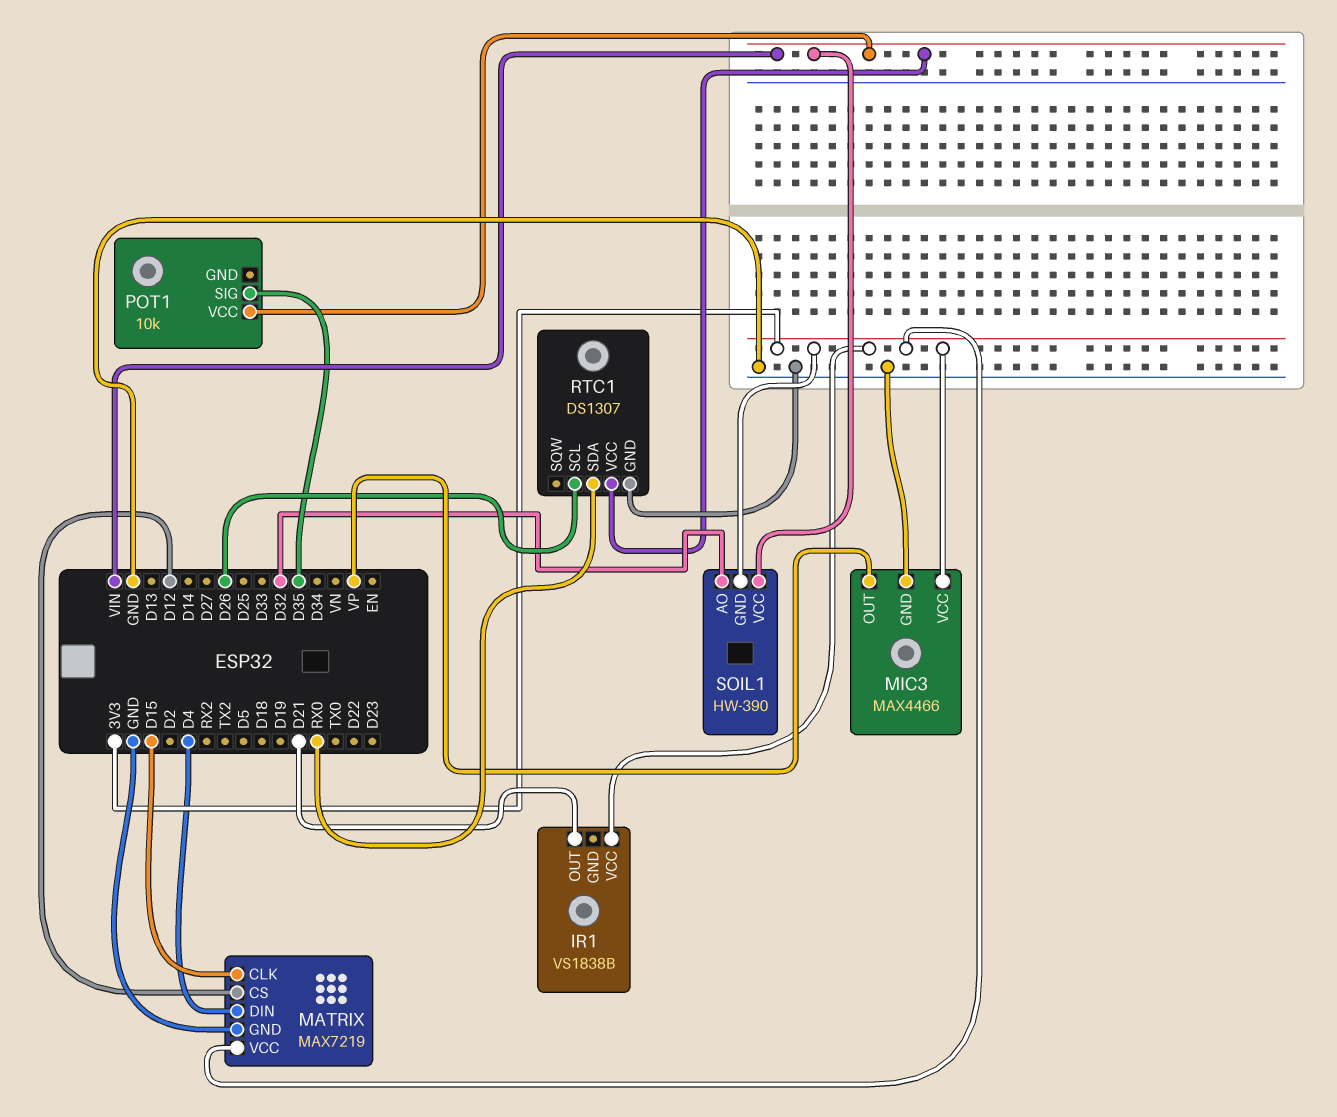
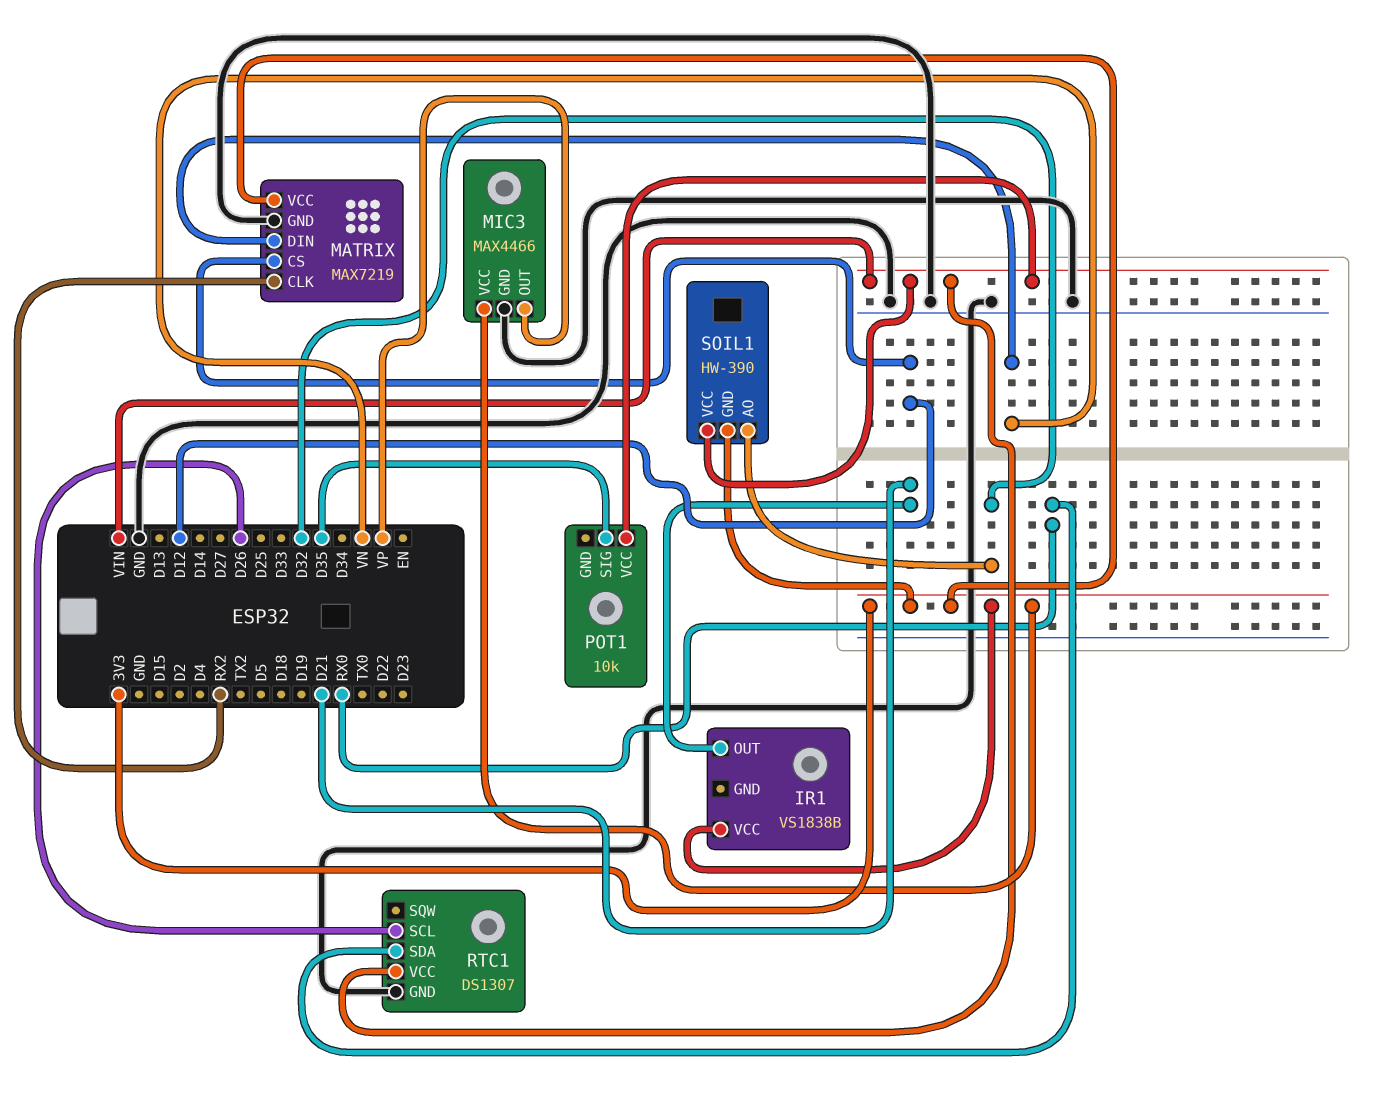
MATRIX pin CLK: D15 -> RX2
MATRIX pin DIN: D4 -> VN

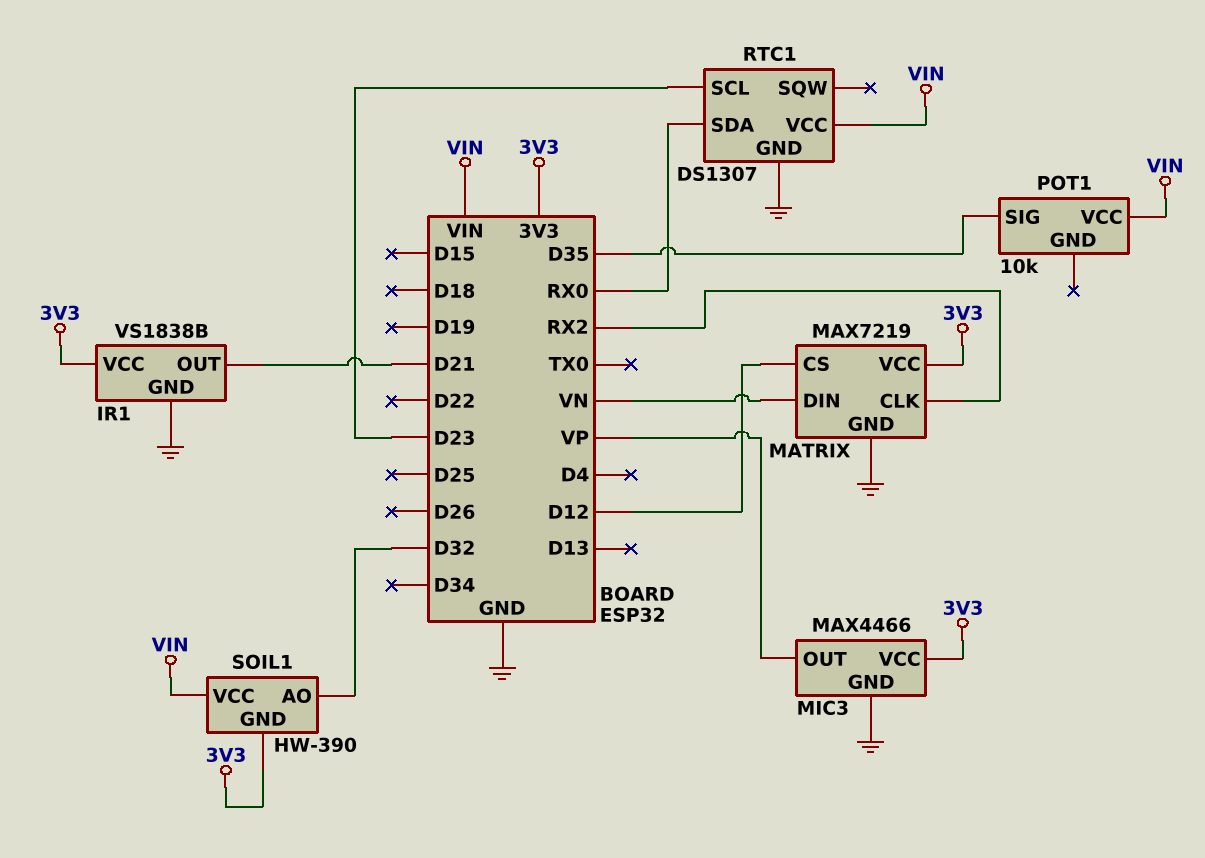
IR1 pin GND: none -> GND
RTC1 pin SCL: D26 -> D23

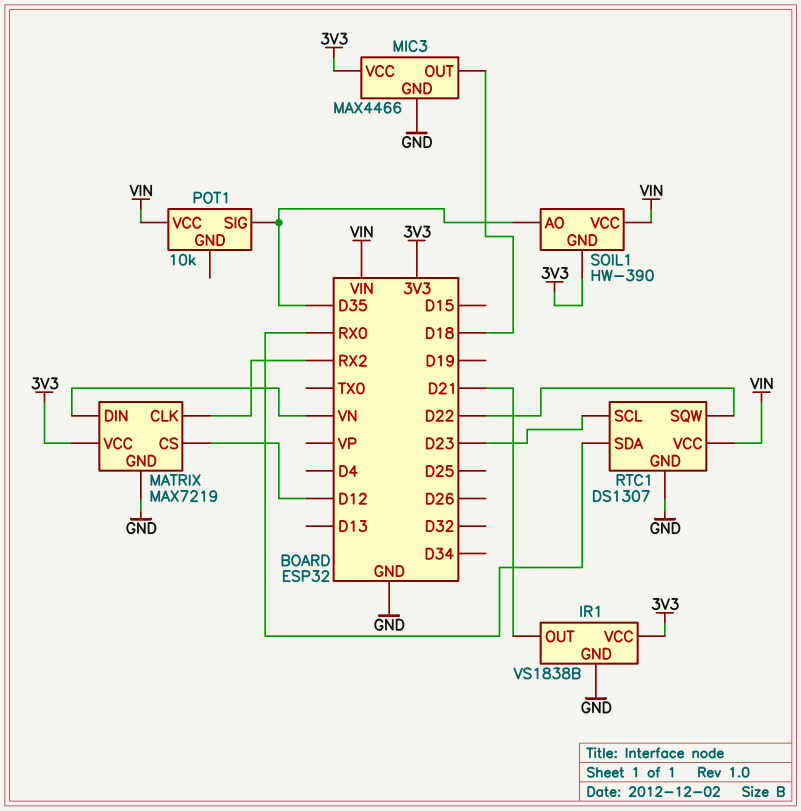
MIC3 pin OUT: VP -> D18
RTC1 pin SQW: none -> D22
SOIL1 pin AO: D32 -> D35

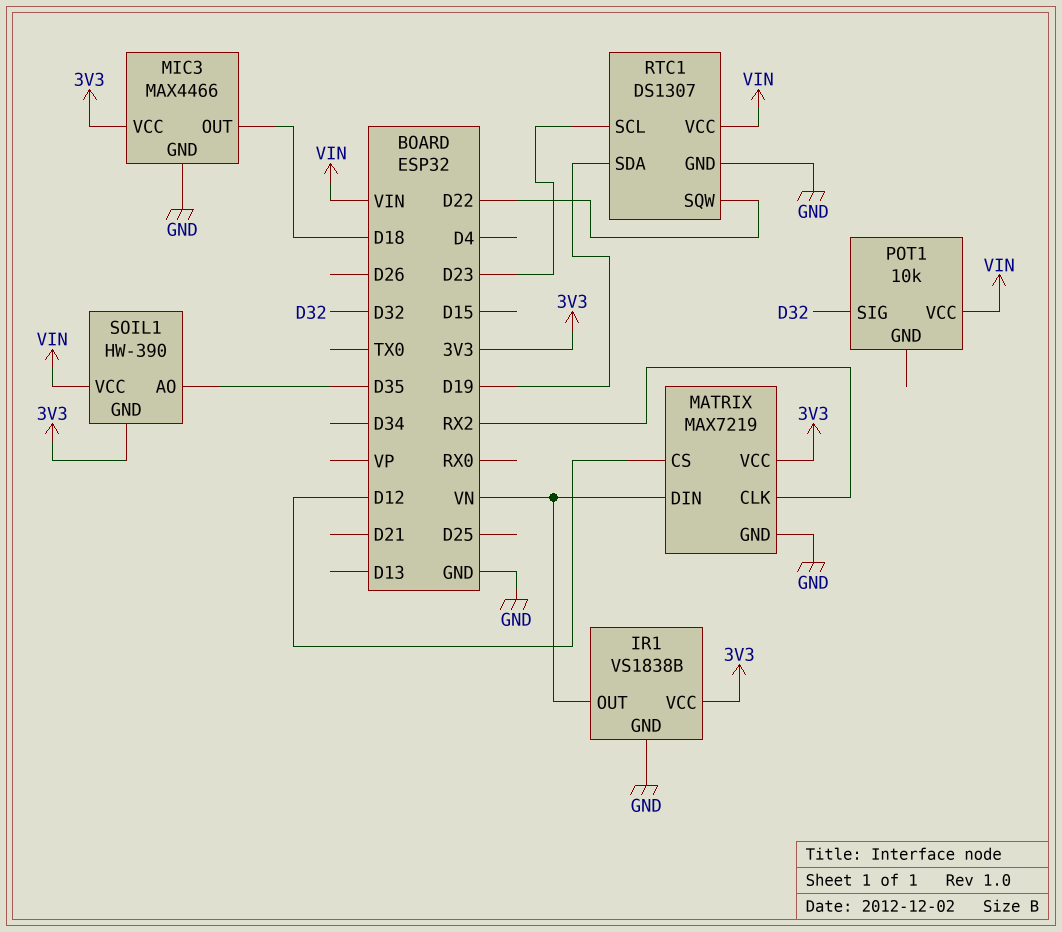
IR1 pin OUT: D21 -> VN
POT1 pin SIG: D35 -> D32
RTC1 pin SDA: RX0 -> D19

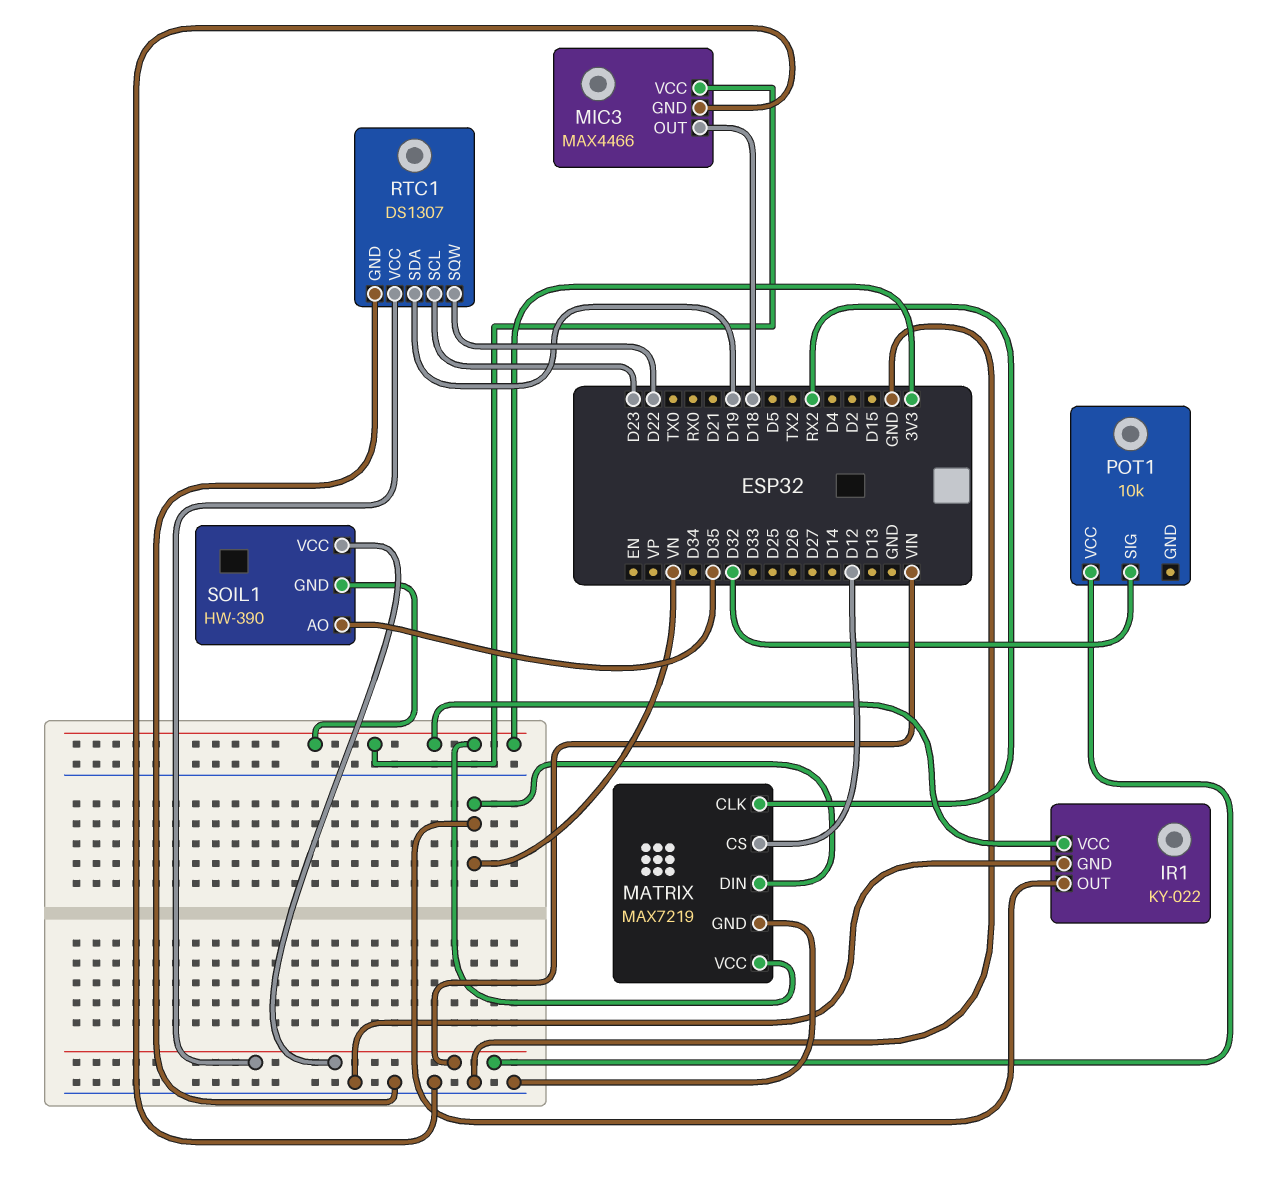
IR1: VS1838B -> KY-022

